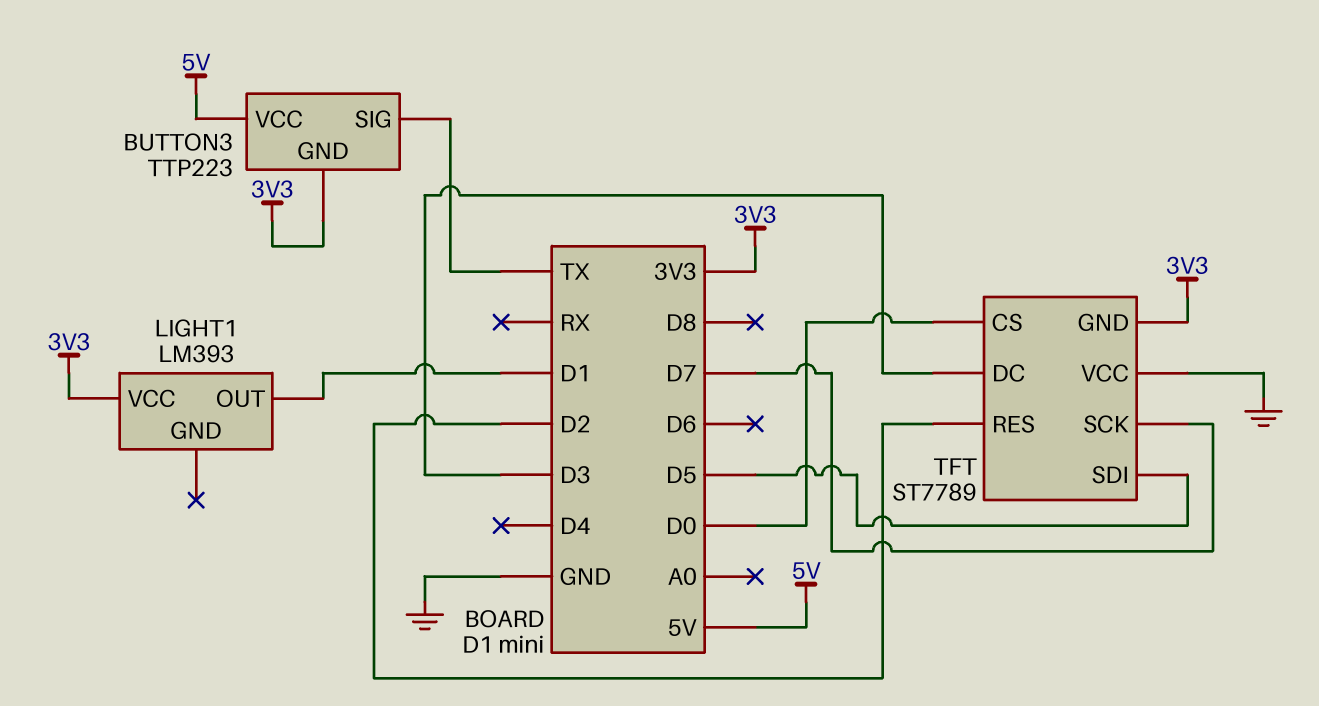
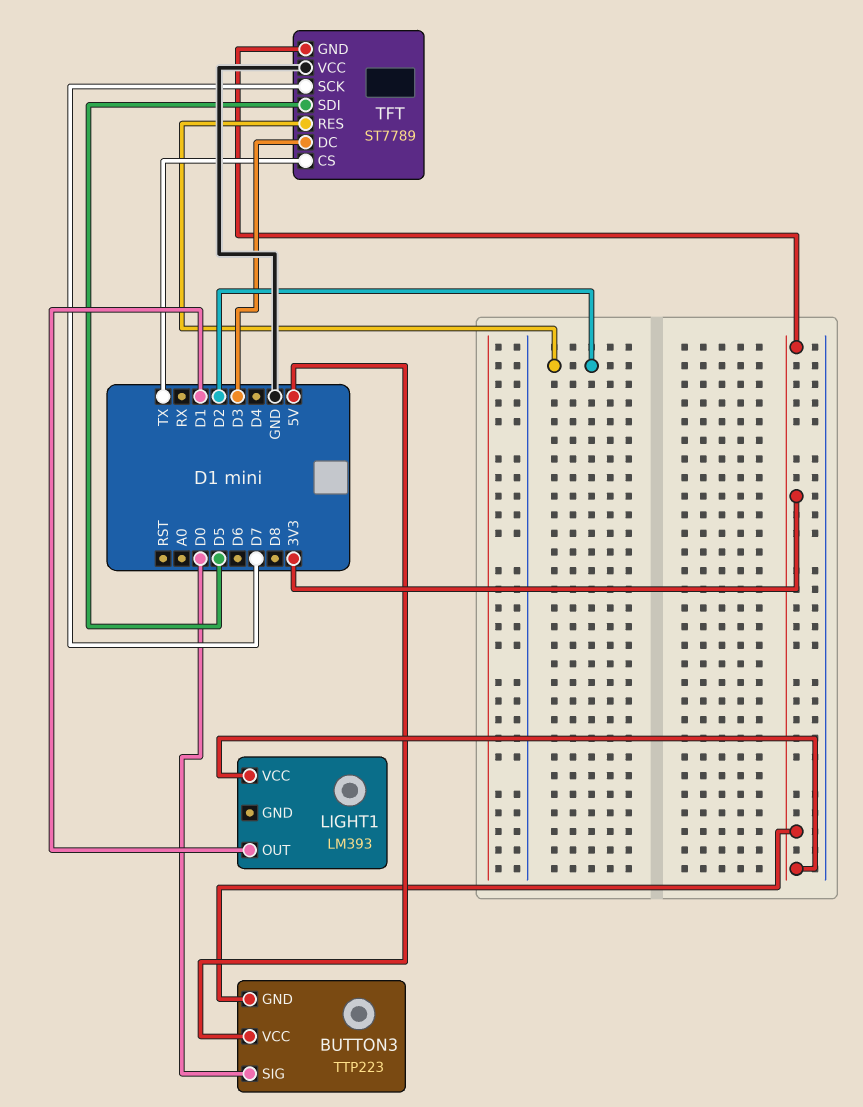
BUTTON3 pin SIG: TX -> D0
TFT pin CS: D0 -> TX

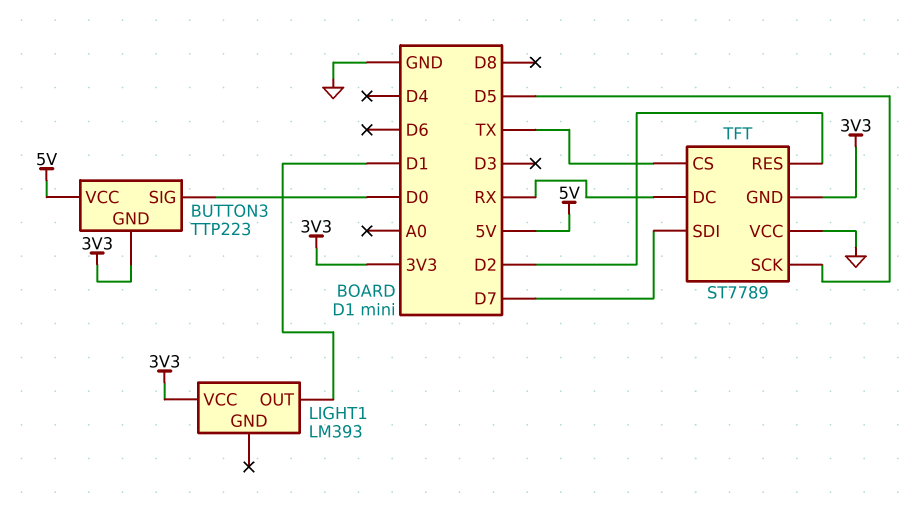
TFT pin DC: D3 -> RX
TFT pin SCK: D7 -> D5
TFT pin SDI: D5 -> D7

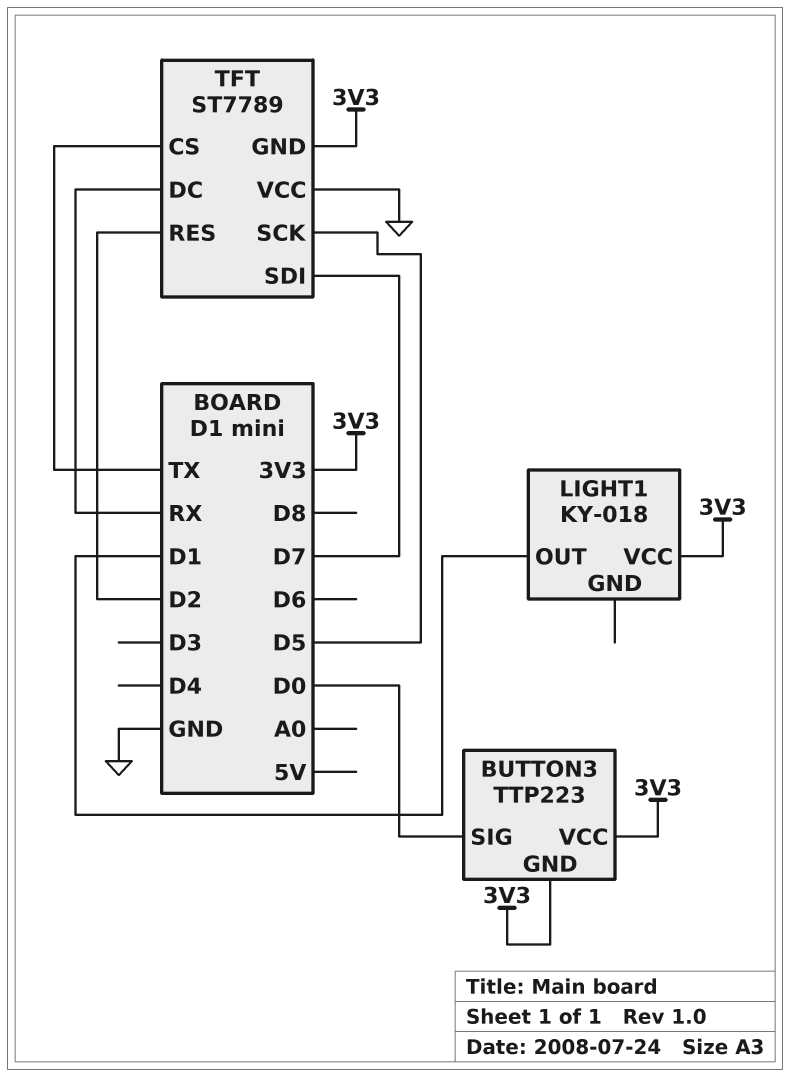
BUTTON3 pin VCC: 5V -> 3V3
LIGHT1: LM393 -> KY-018

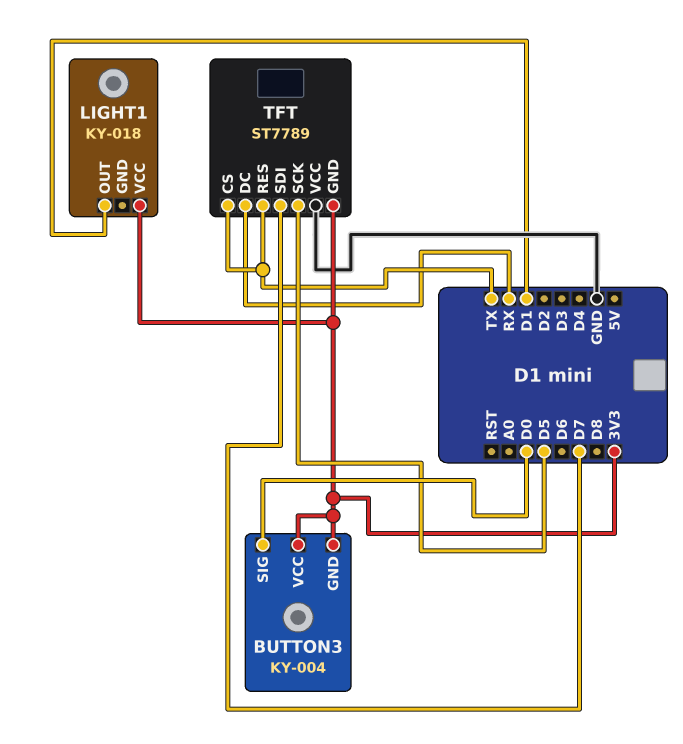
BUTTON3: TTP223 -> KY-004
TFT pin RES: D2 -> TX

